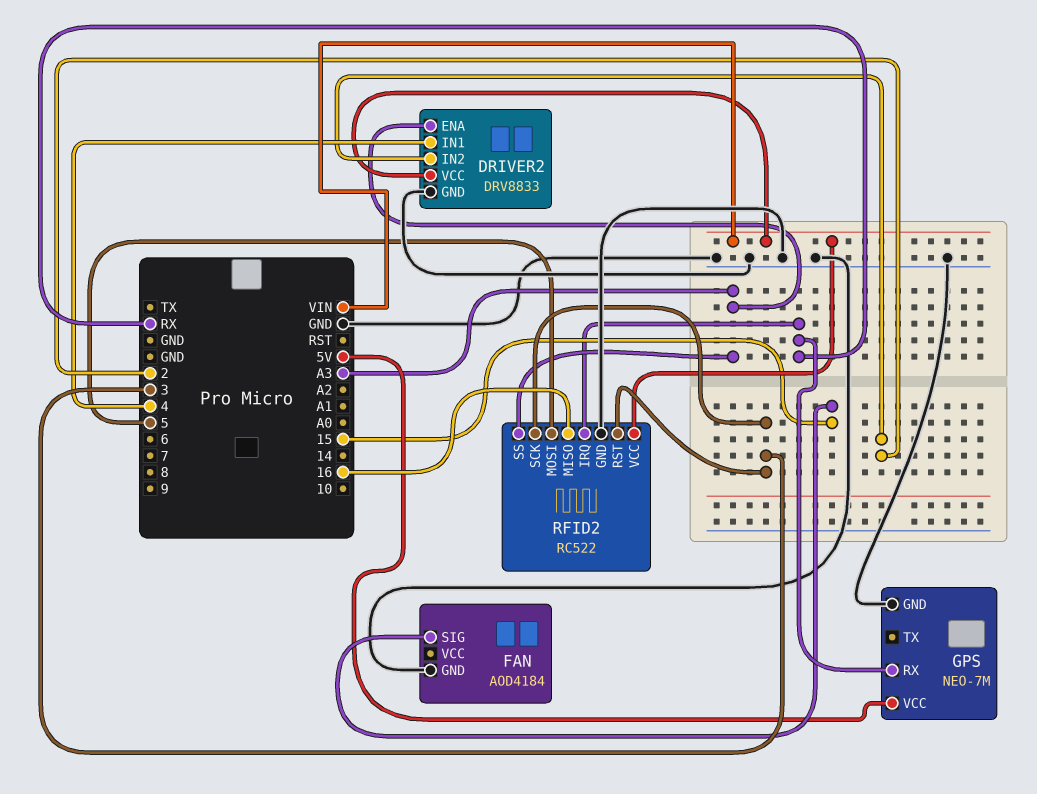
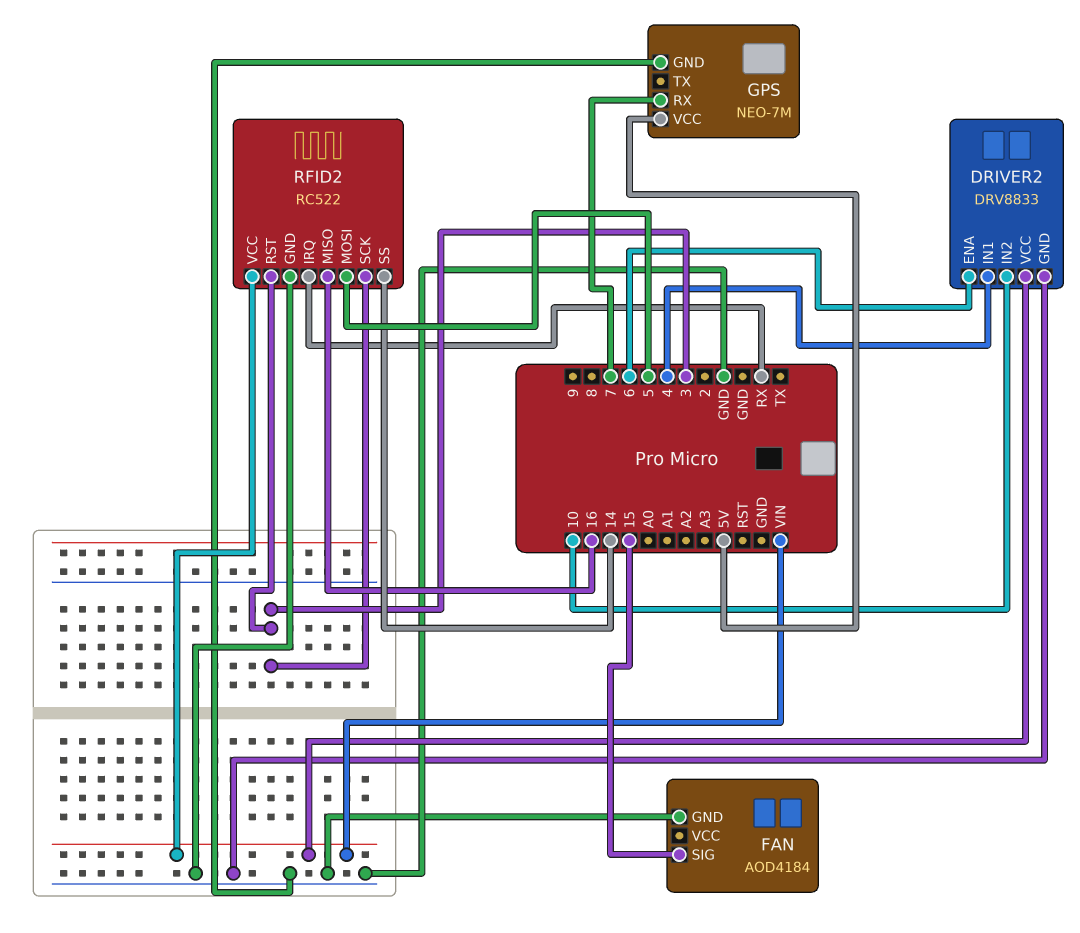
DRIVER2 pin ENA: A3 -> 6
DRIVER2 pin IN2: 2 -> 10
GPS pin RX: RX -> 7
RFID2 pin SS: A3 -> 14

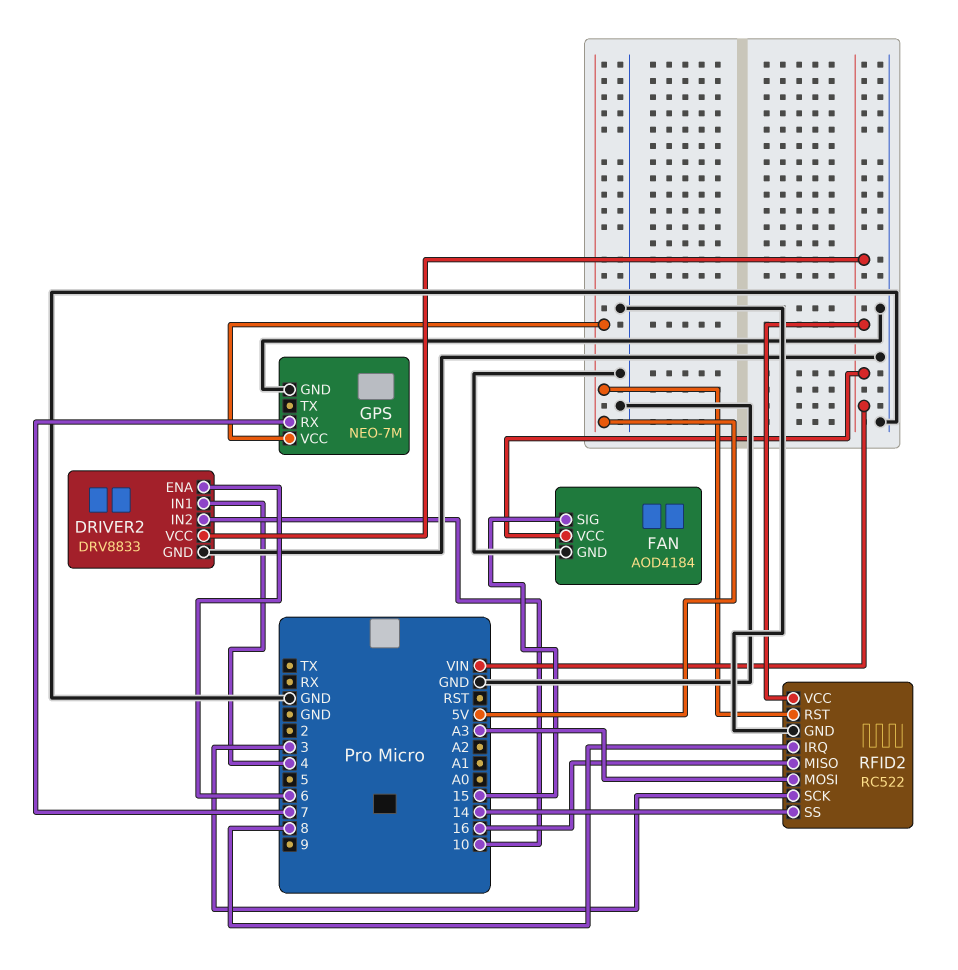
FAN pin VCC: none -> VIN
RFID2 pin IRQ: RX -> 8
RFID2 pin MOSI: 5 -> A3
RFID2 pin RST: 3 -> 5V

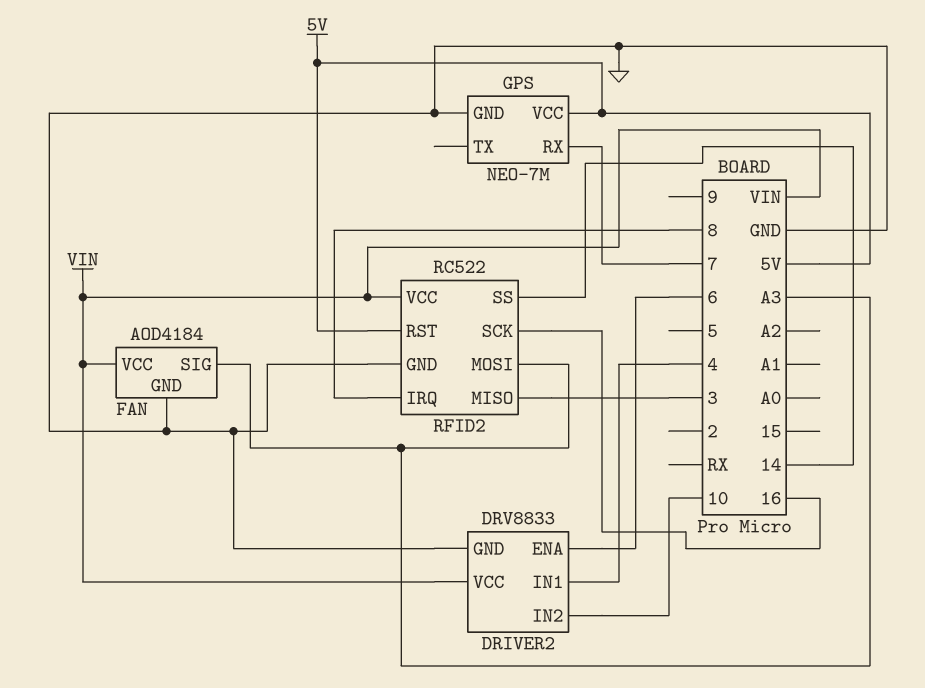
FAN pin SIG: 15 -> A3
RFID2 pin MISO: 16 -> 3
RFID2 pin SCK: 3 -> 16

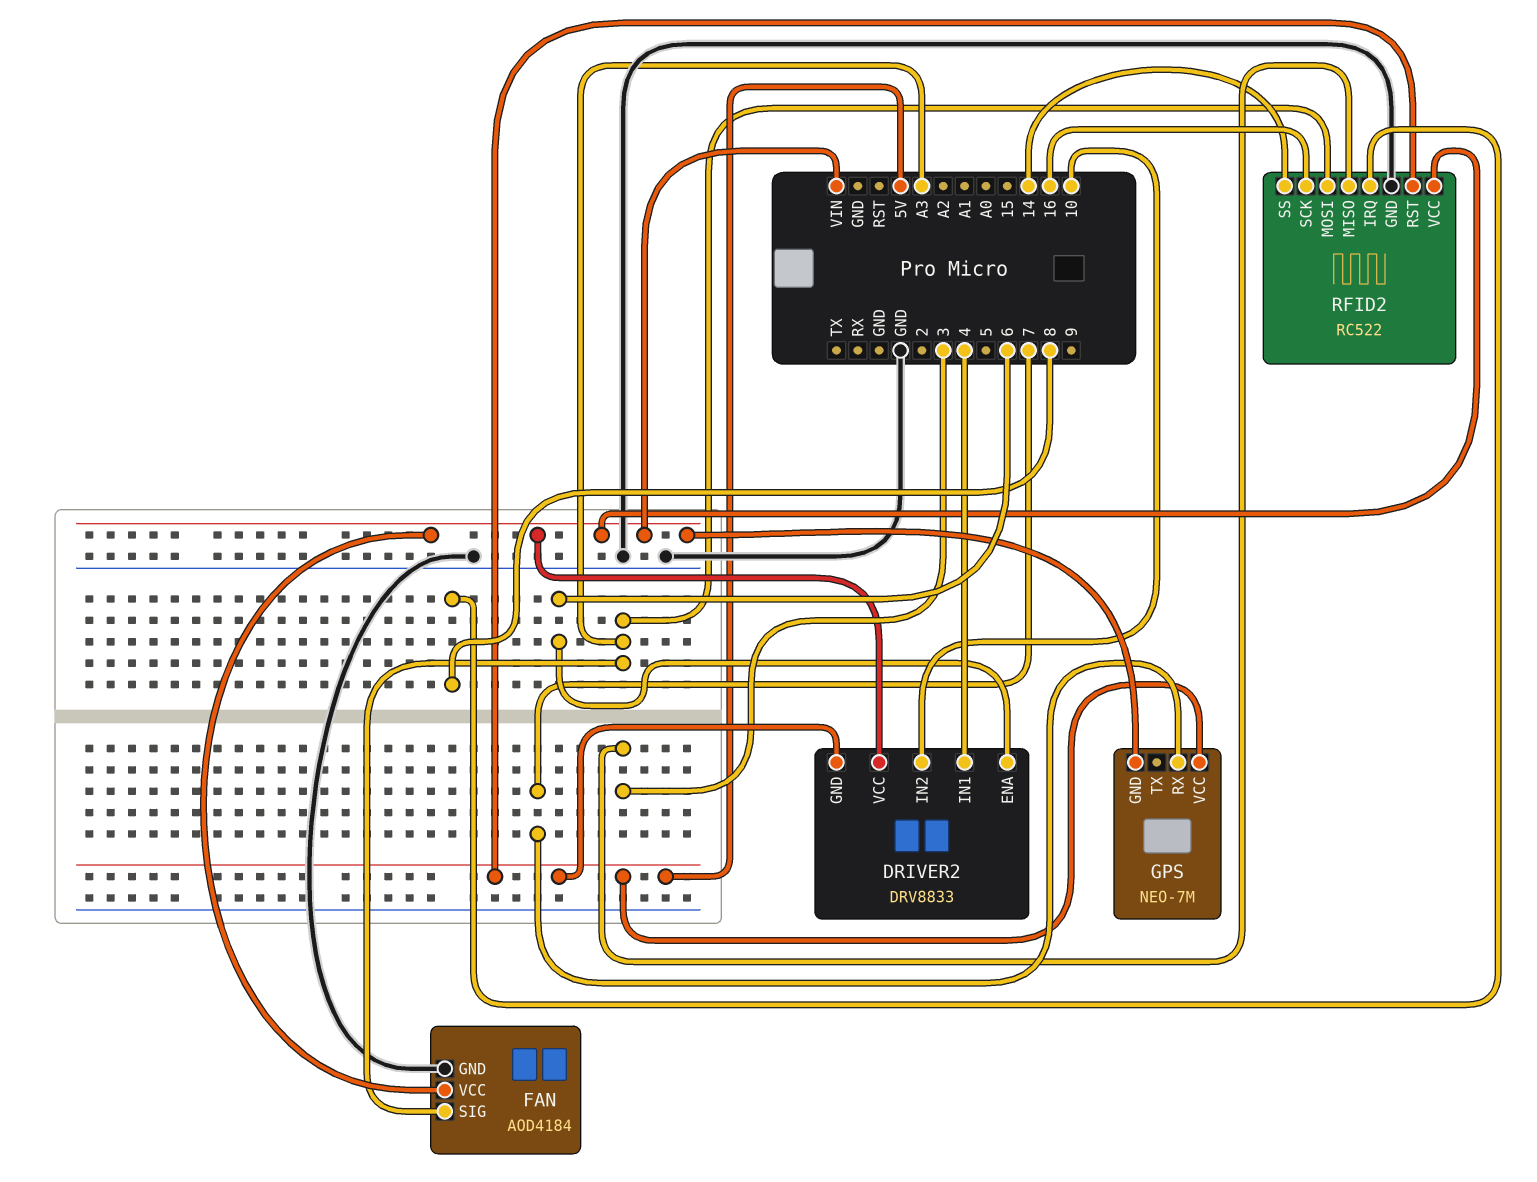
DRIVER2 pin GND: GND -> 5V
GPS pin GND: GND -> VIN

